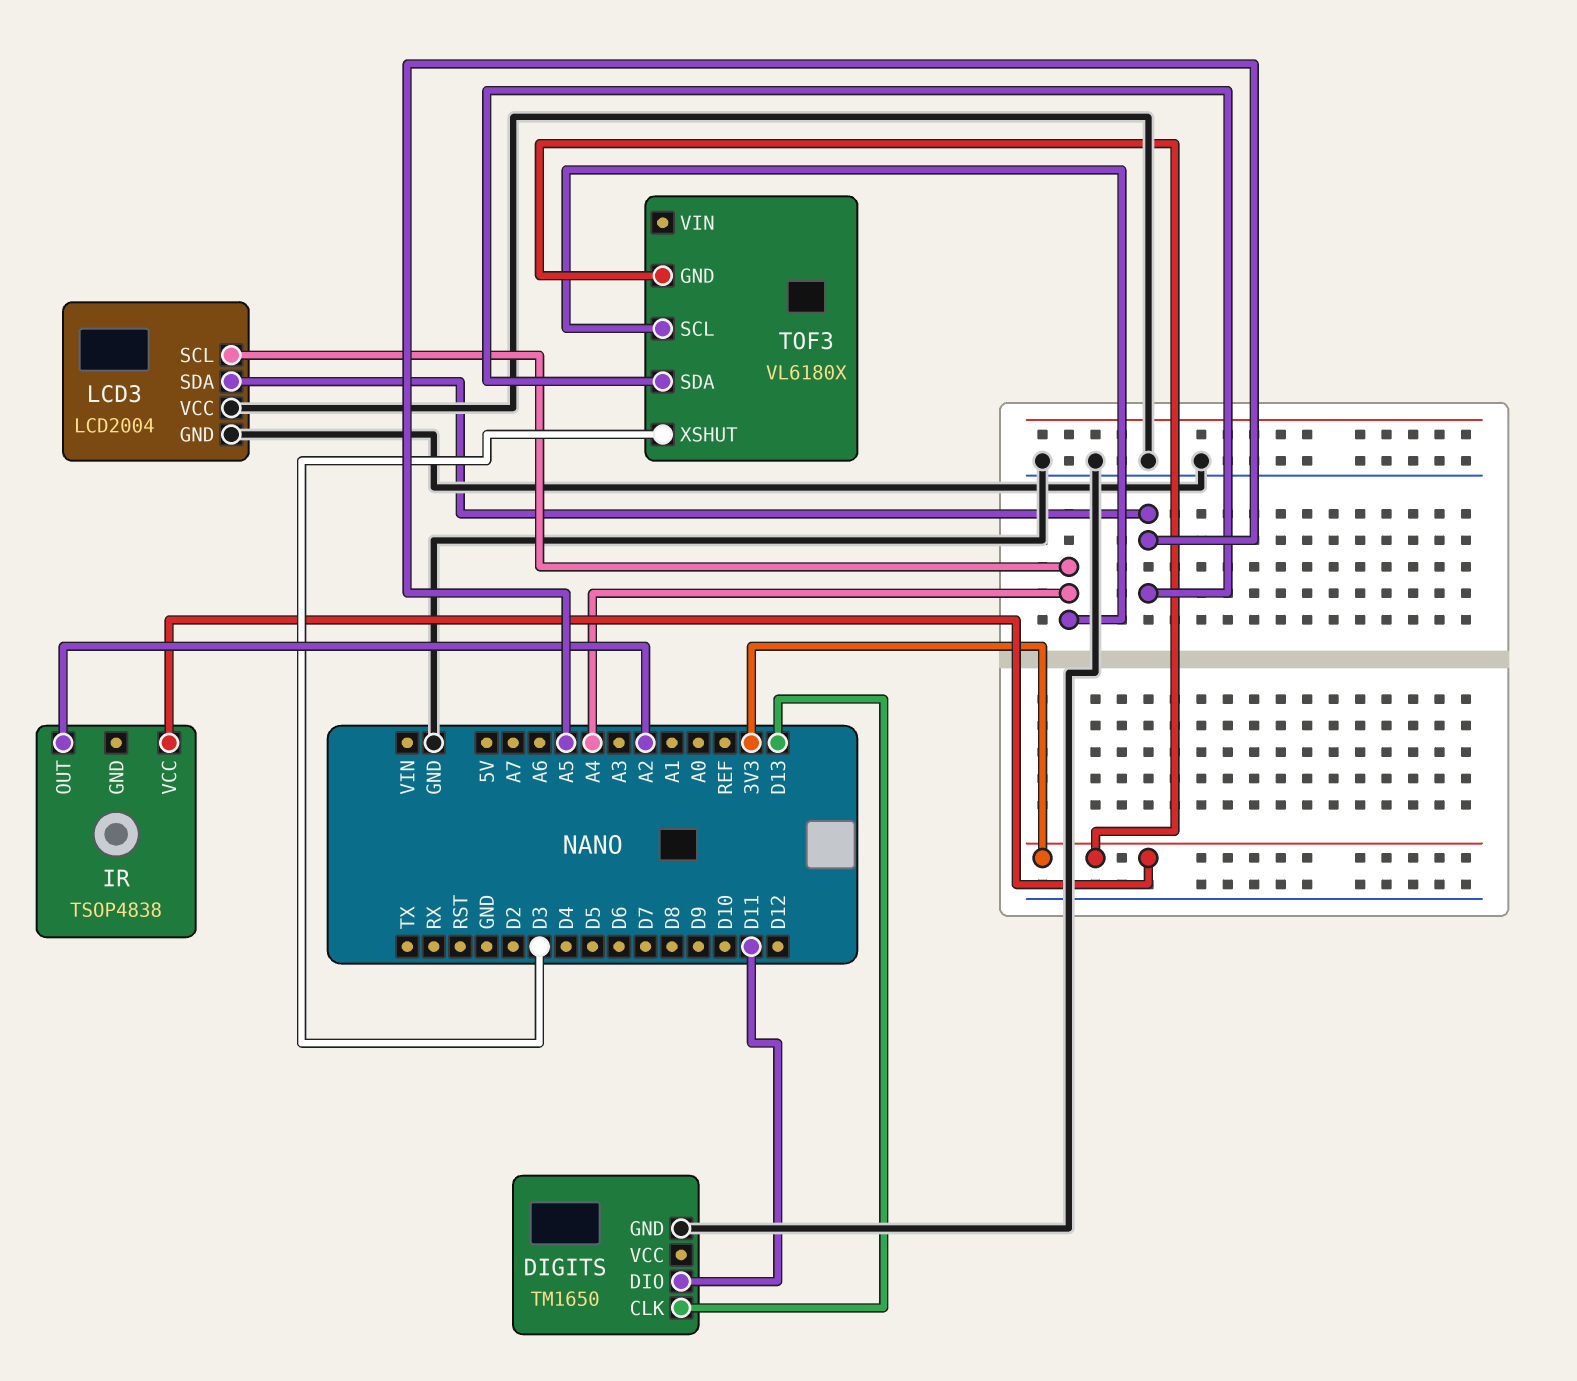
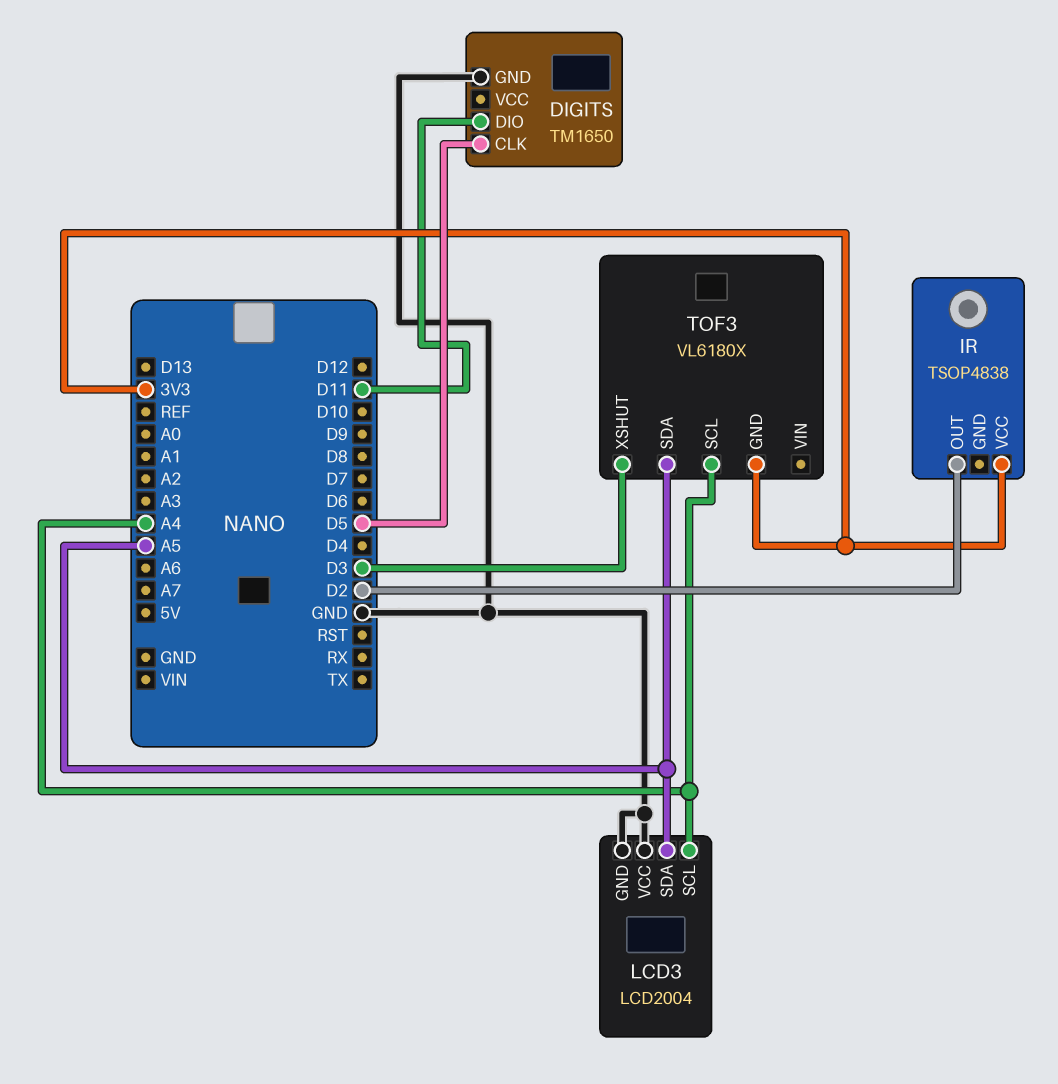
DIGITS pin CLK: D13 -> D5
IR pin OUT: A2 -> D2

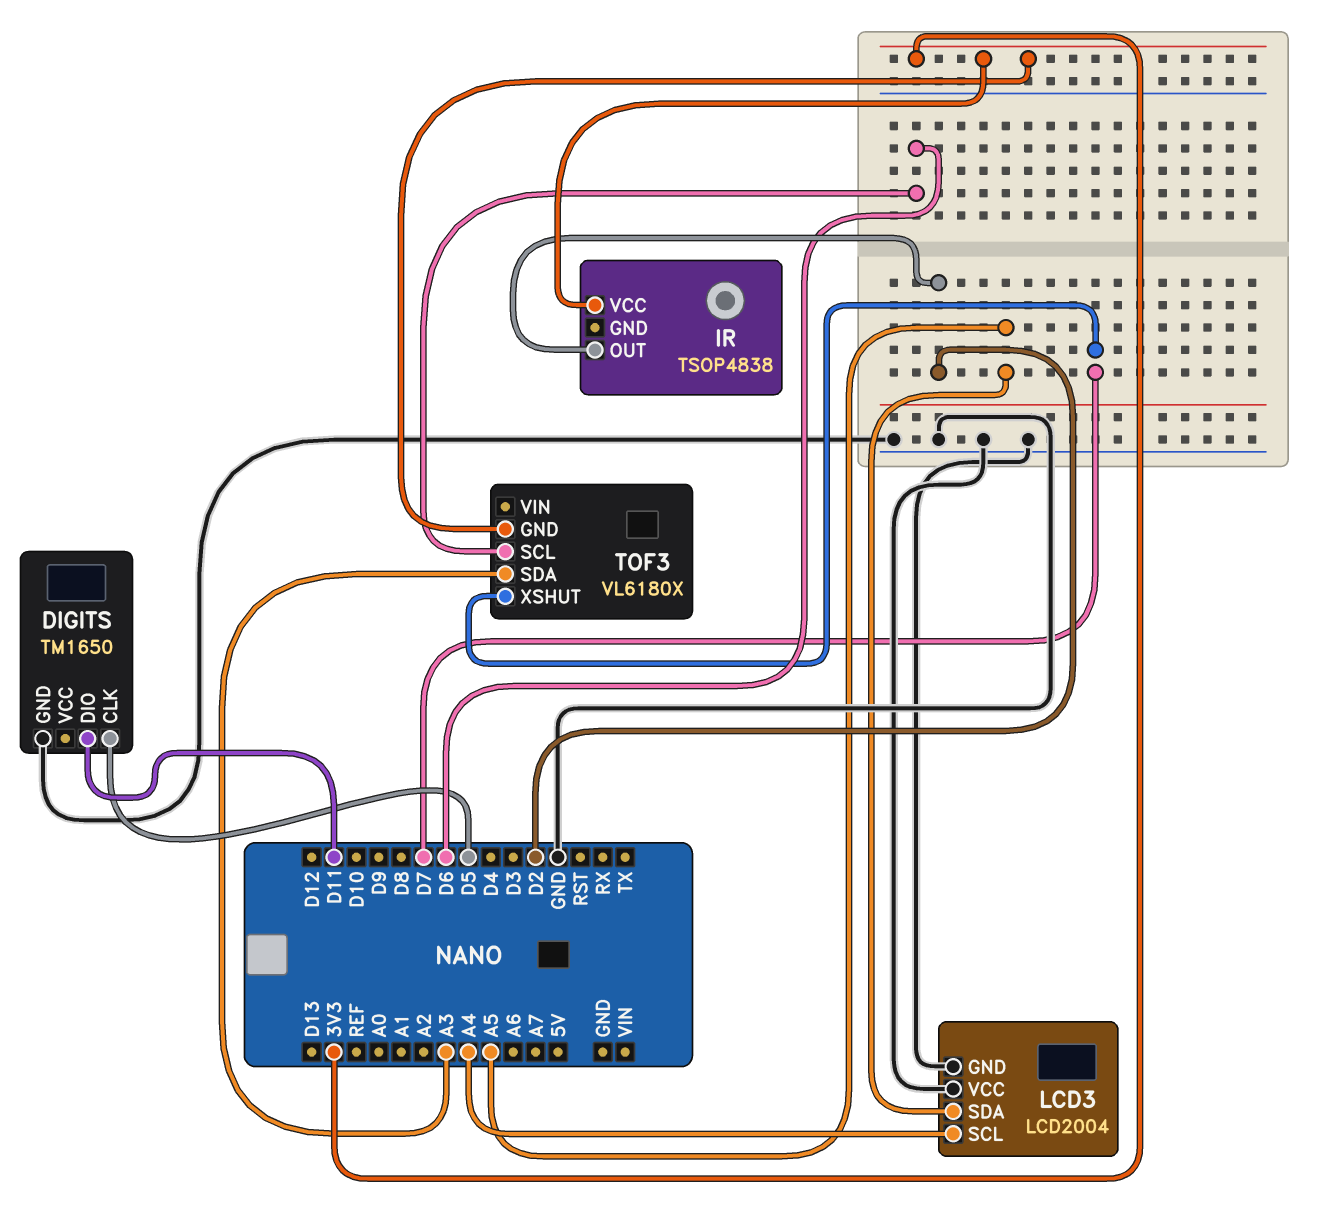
TOF3 pin SCL: A4 -> D6
TOF3 pin SDA: A5 -> A3
TOF3 pin XSHUT: D3 -> D7

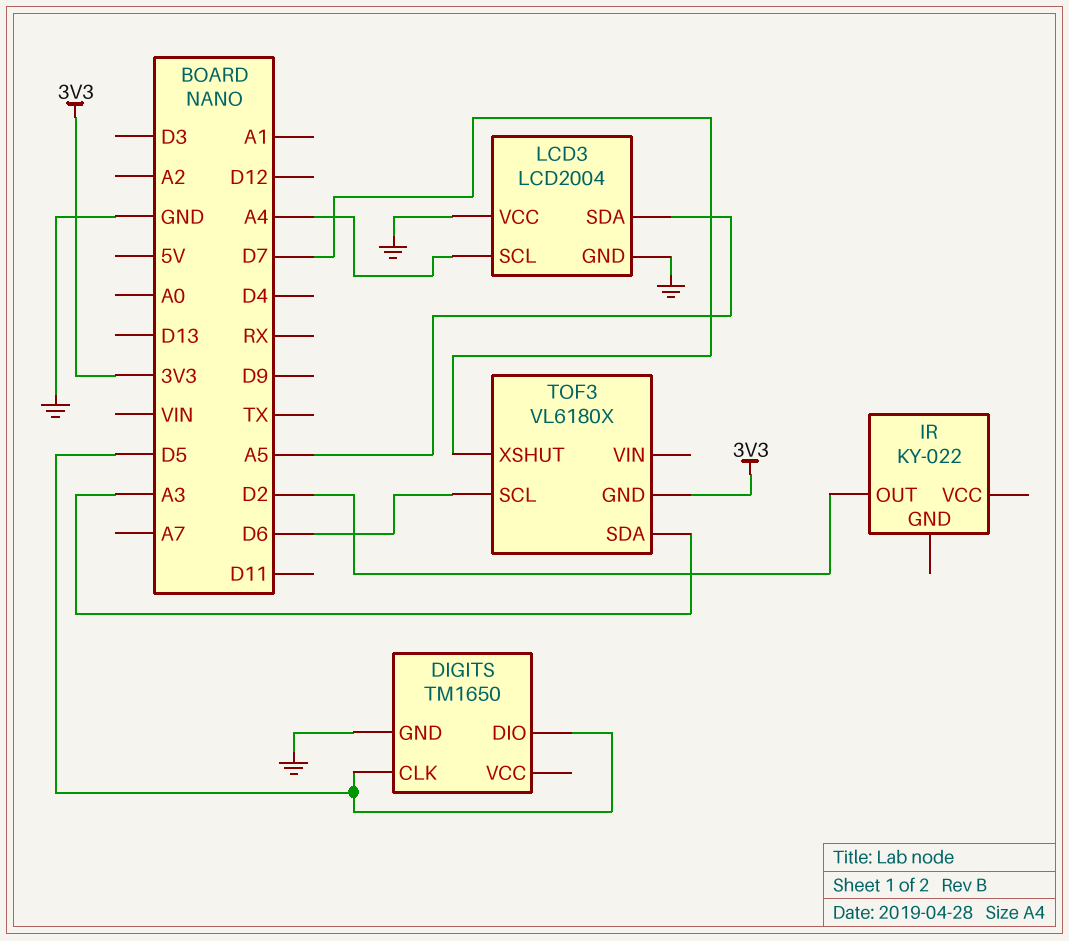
DIGITS pin DIO: D11 -> D5
IR: TSOP4838 -> KY-022
IR pin VCC: 3V3 -> none

